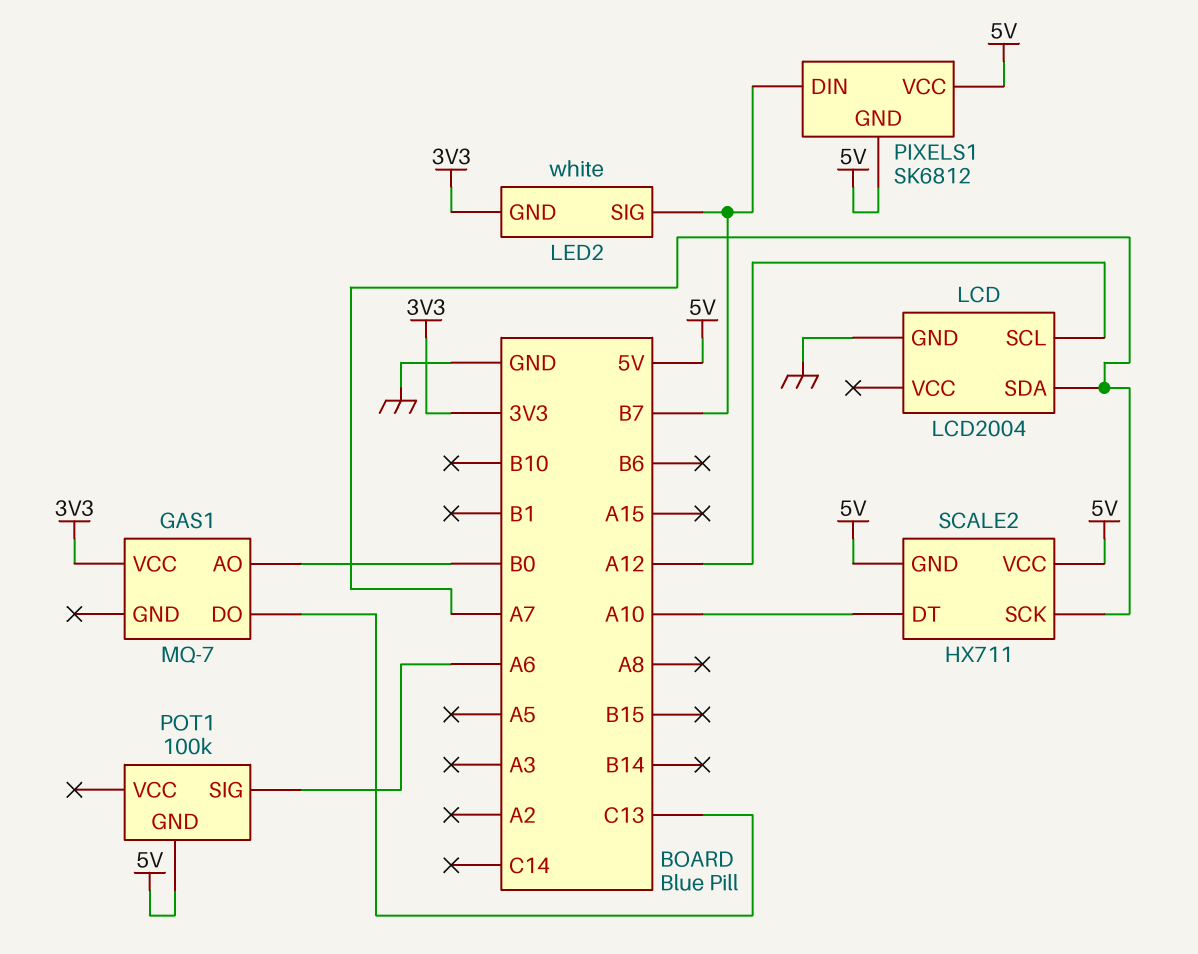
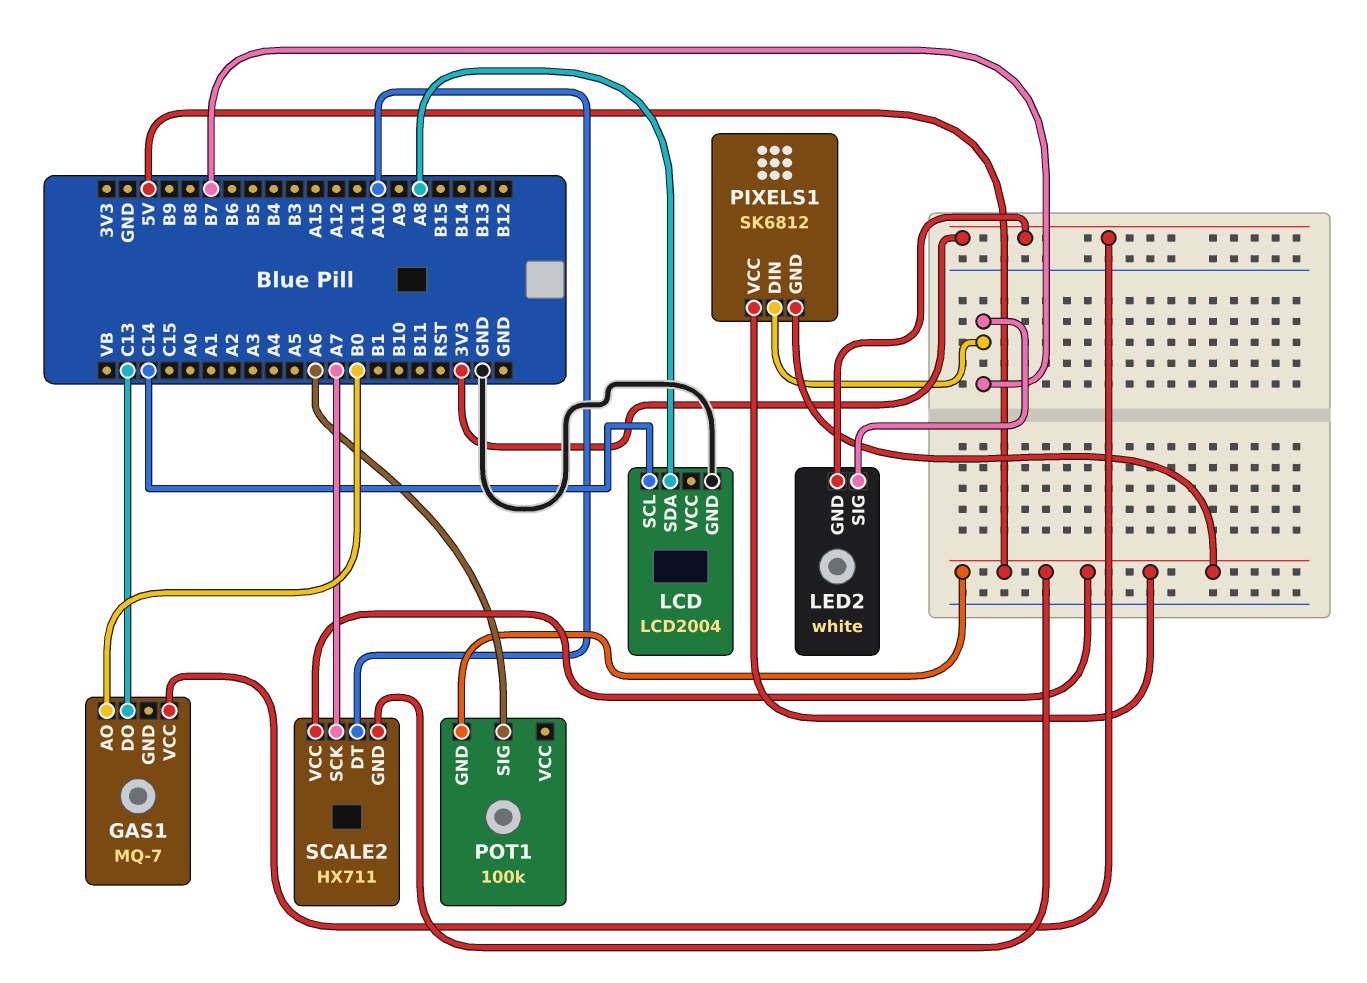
LCD pin SCL: A12 -> C14
LCD pin SDA: A7 -> A8

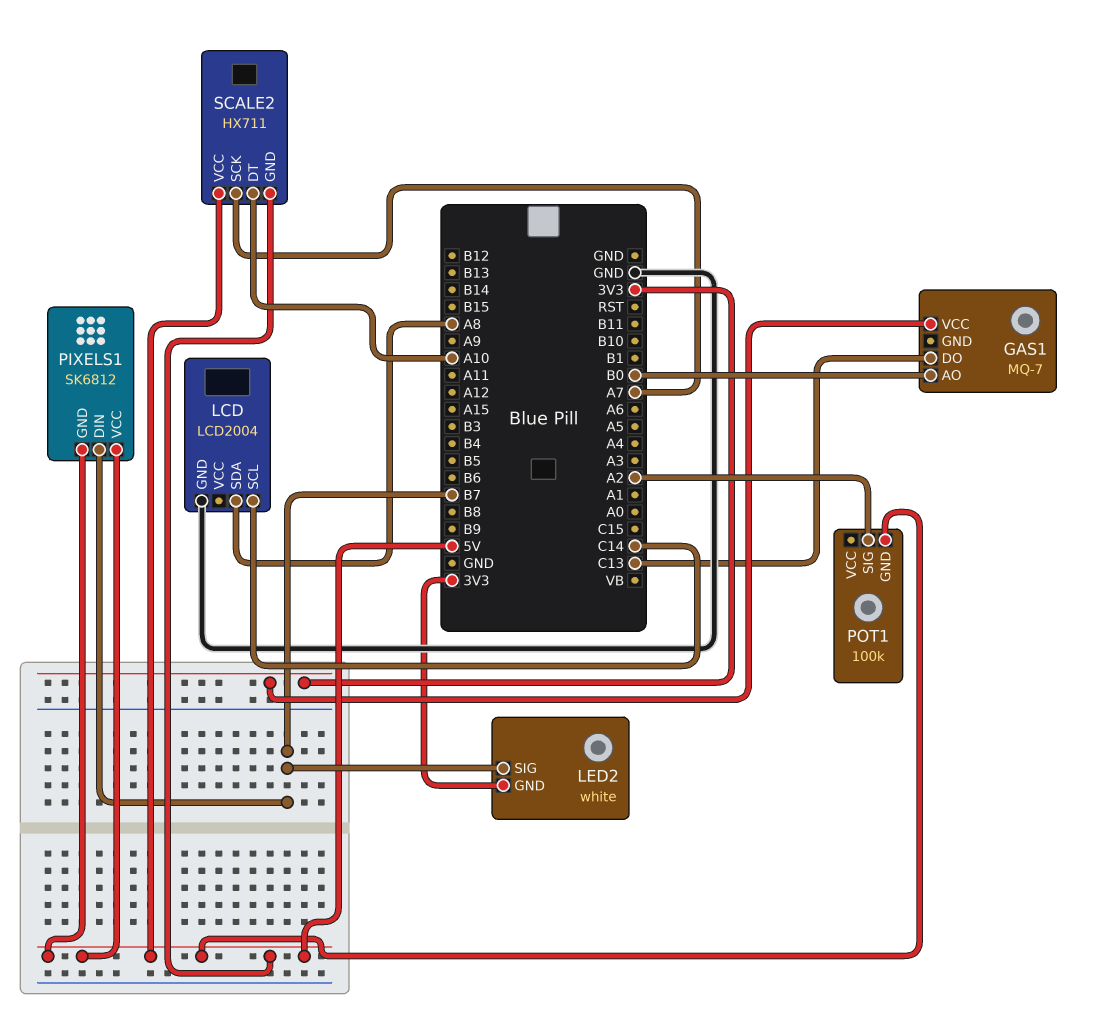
POT1 pin SIG: A6 -> A2

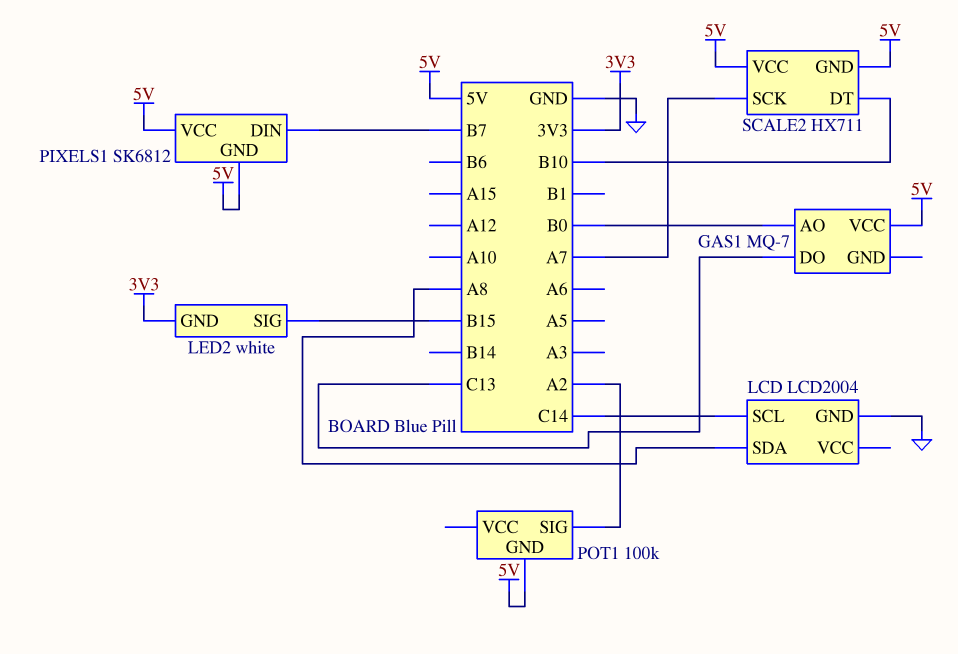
GAS1 pin VCC: 3V3 -> 5V
LED2 pin SIG: B7 -> B15
SCALE2 pin DT: A10 -> B10

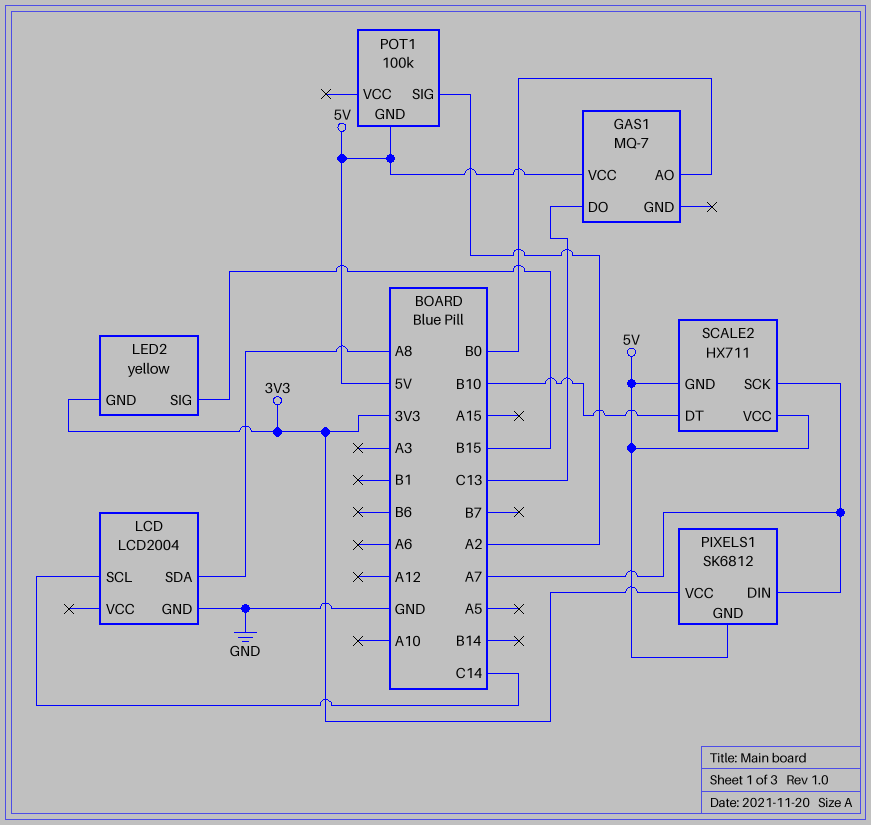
LED2: white -> yellow
PIXELS1 pin DIN: B7 -> A7
PIXELS1 pin VCC: 5V -> 3V3

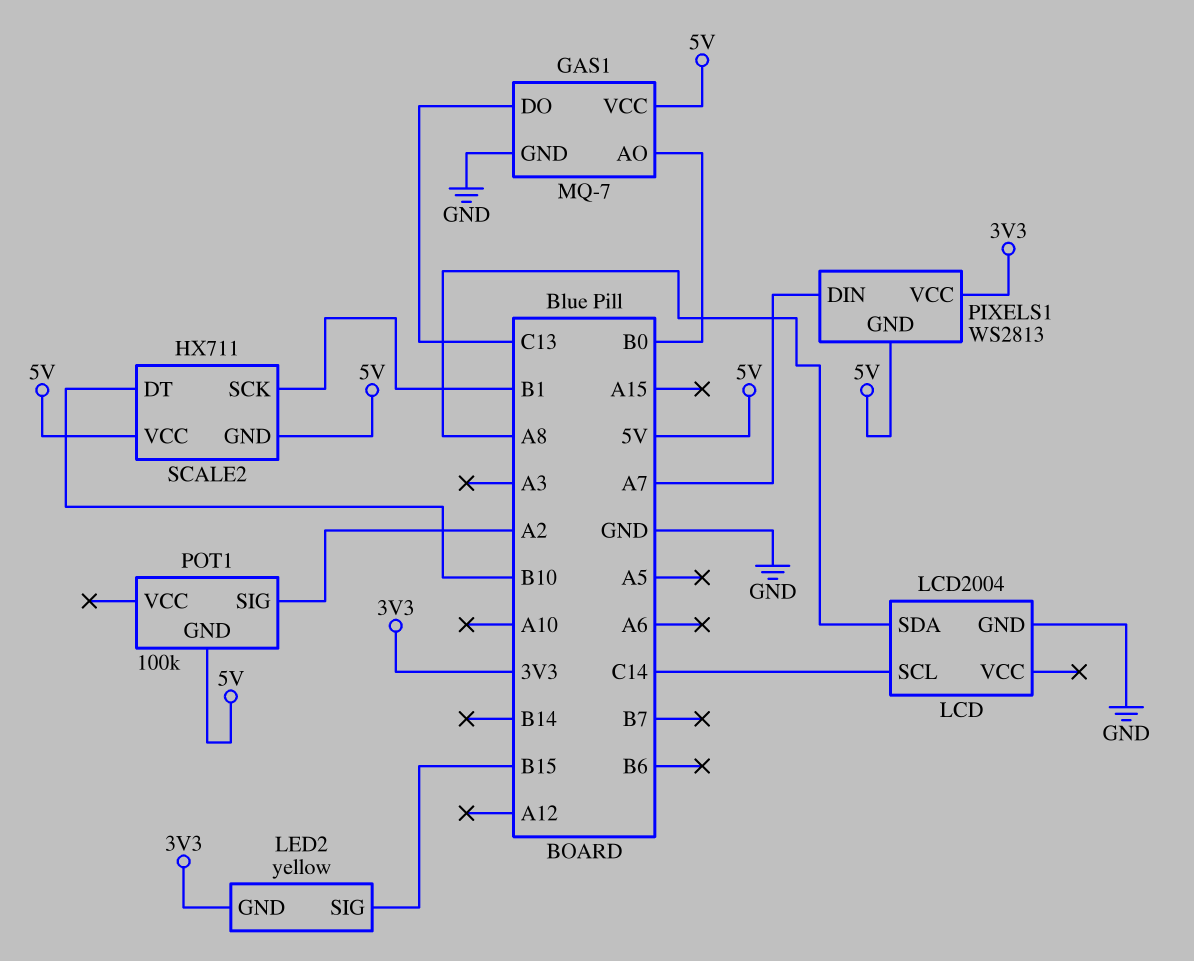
GAS1 pin GND: none -> GND
PIXELS1: SK6812 -> WS2813
SCALE2 pin SCK: A7 -> B1

